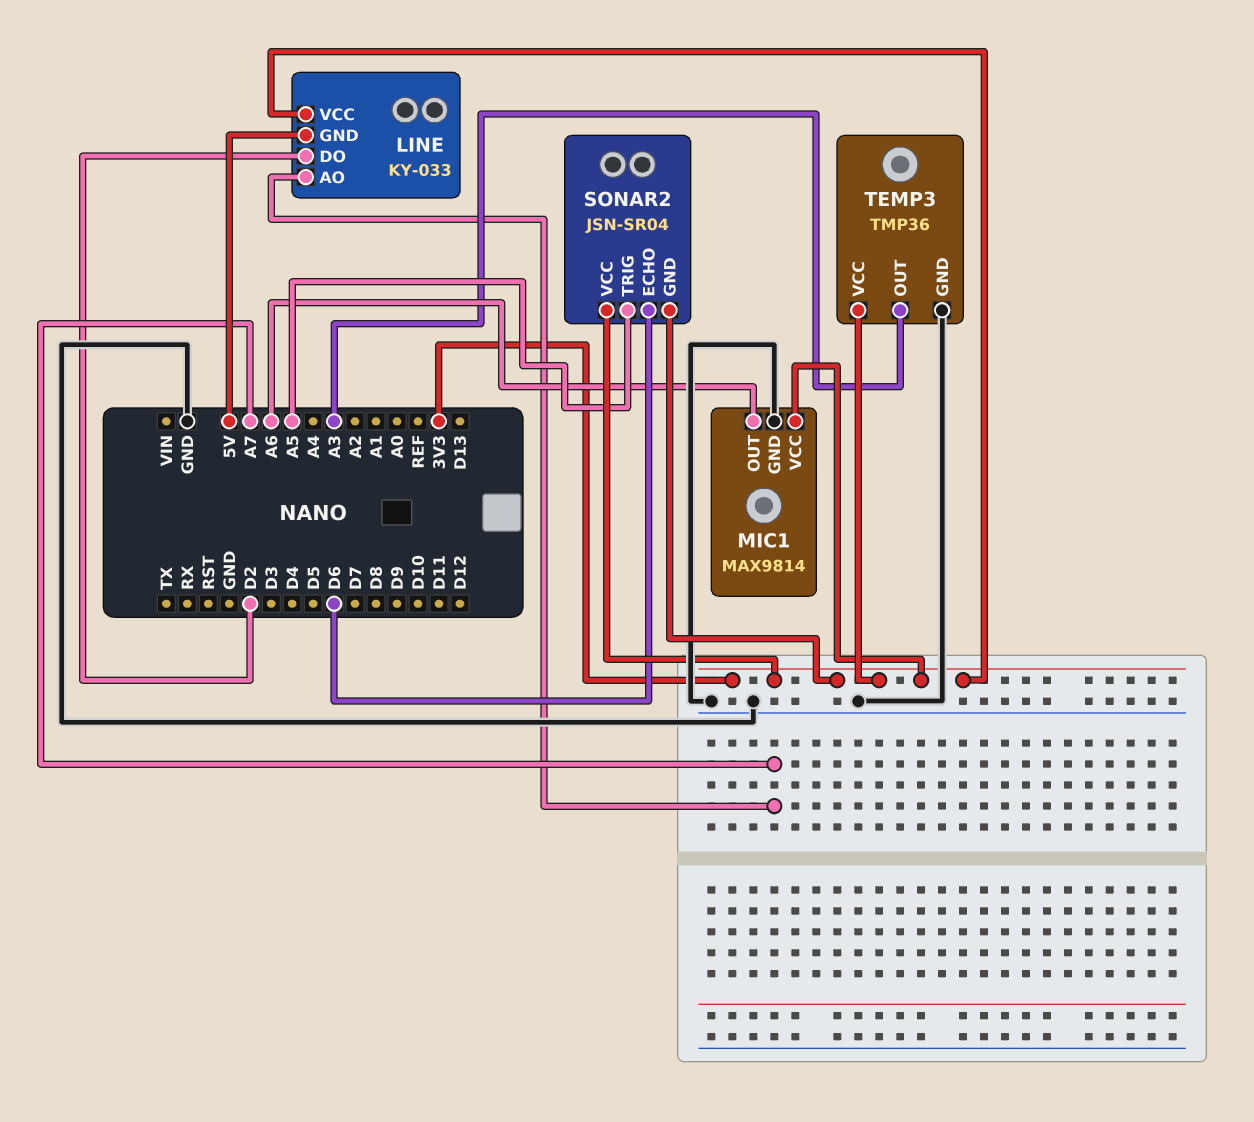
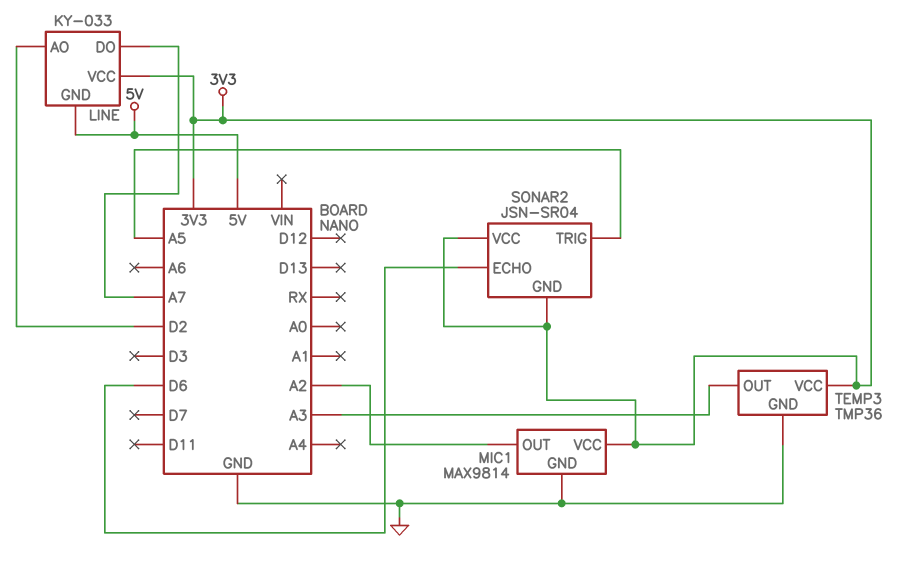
LINE pin AO: A7 -> D2
LINE pin DO: D2 -> A7
MIC1 pin OUT: A6 -> A2

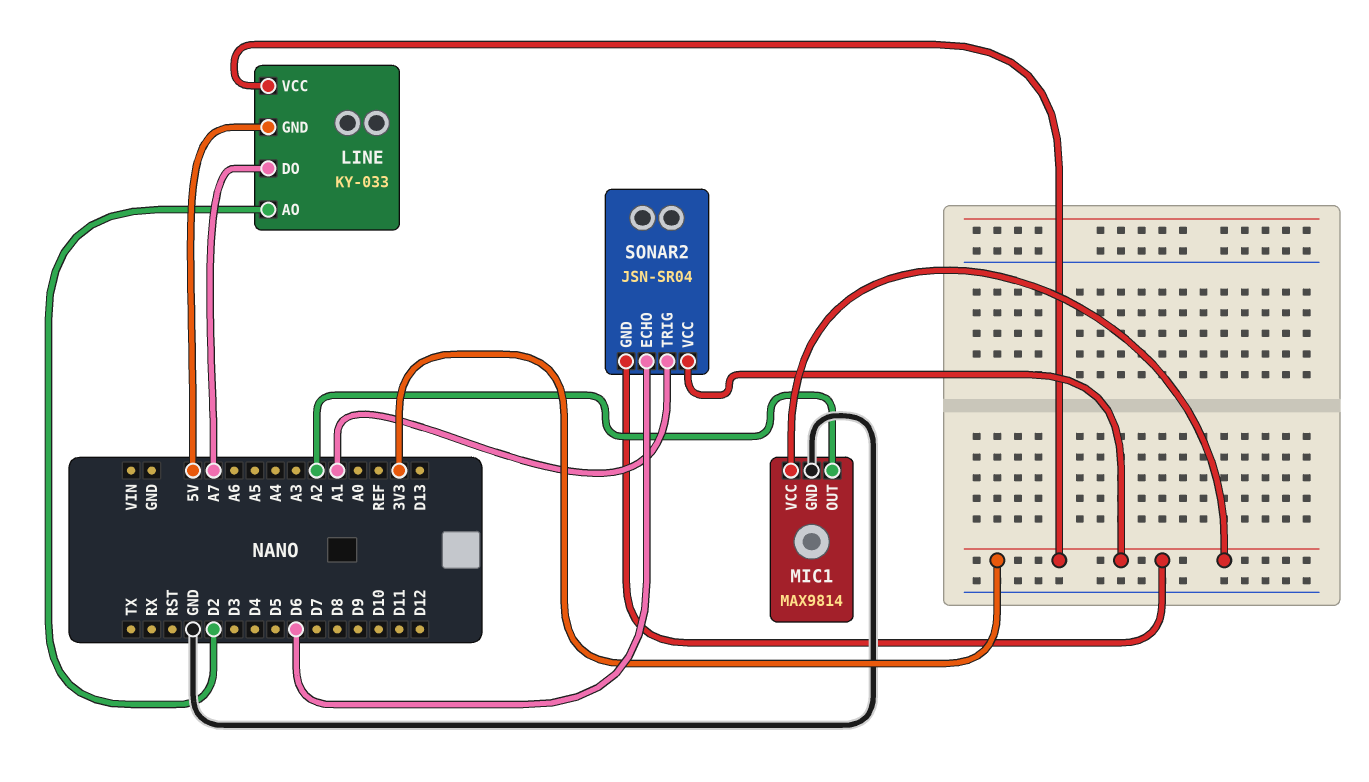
SONAR2 pin TRIG: A5 -> A1
TEMP3: TMP36 -> none
TEMP3 pin GND: GND -> none
TEMP3 pin OUT: A3 -> none
TEMP3 pin VCC: 3V3 -> none

